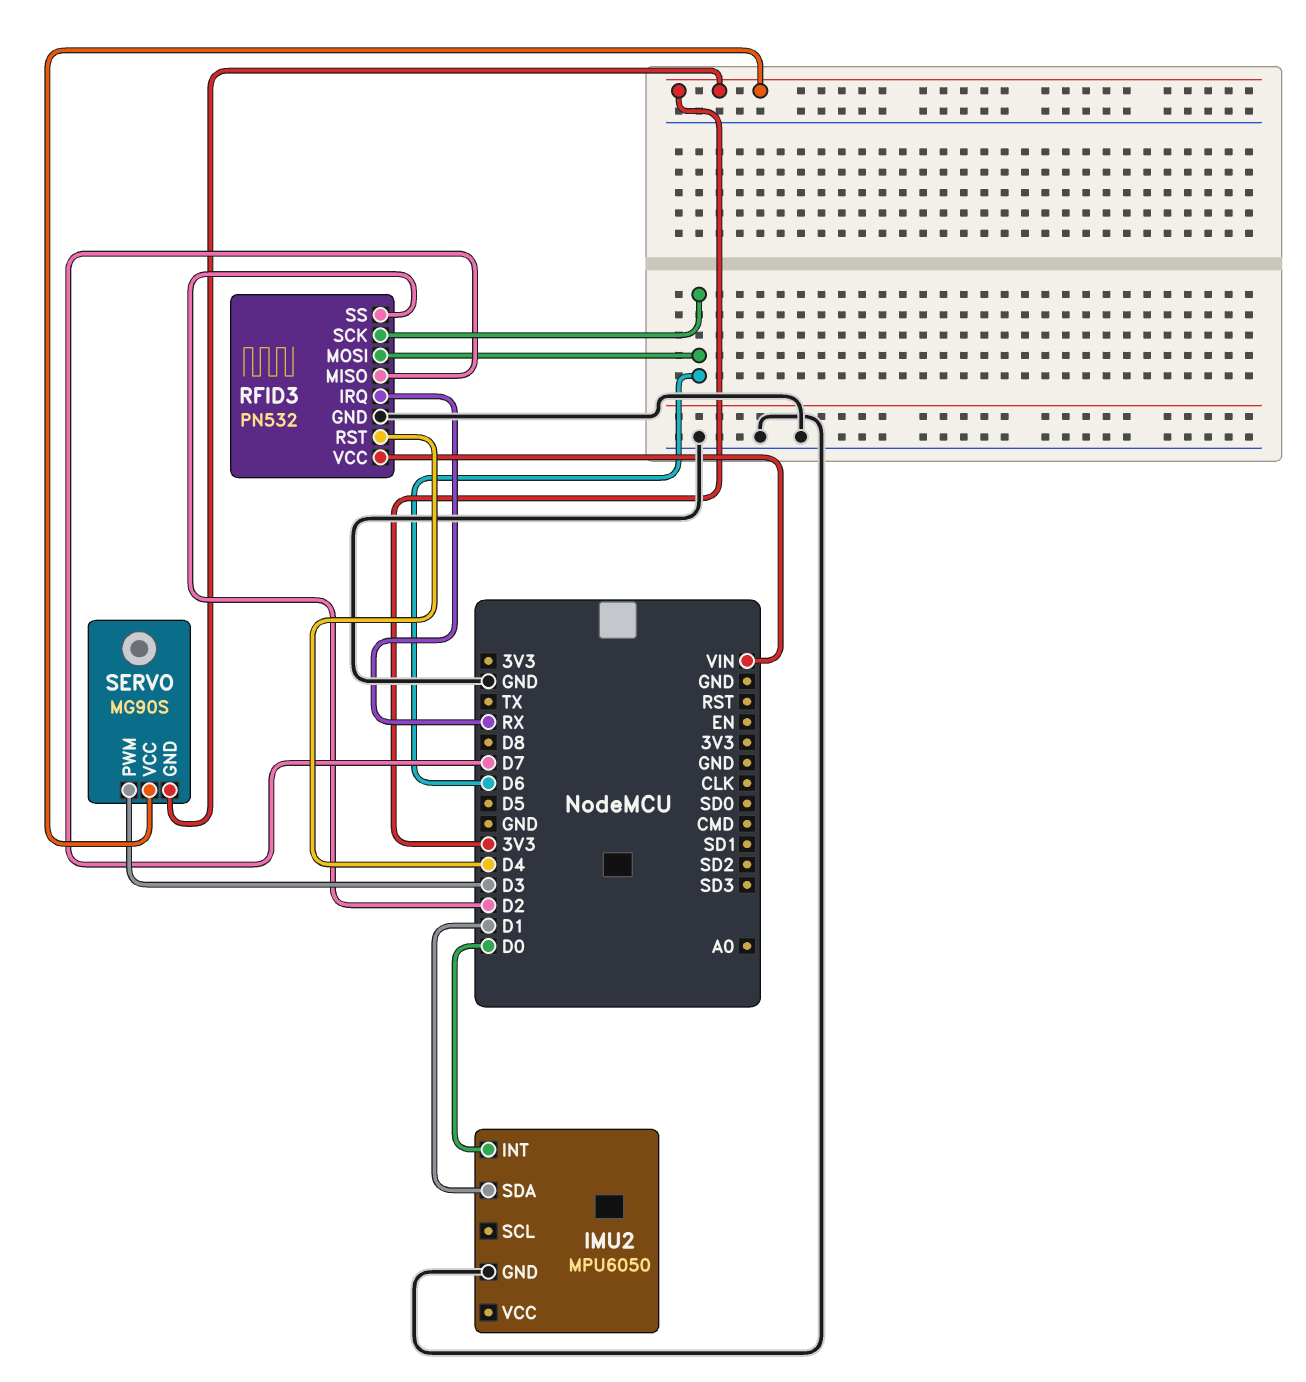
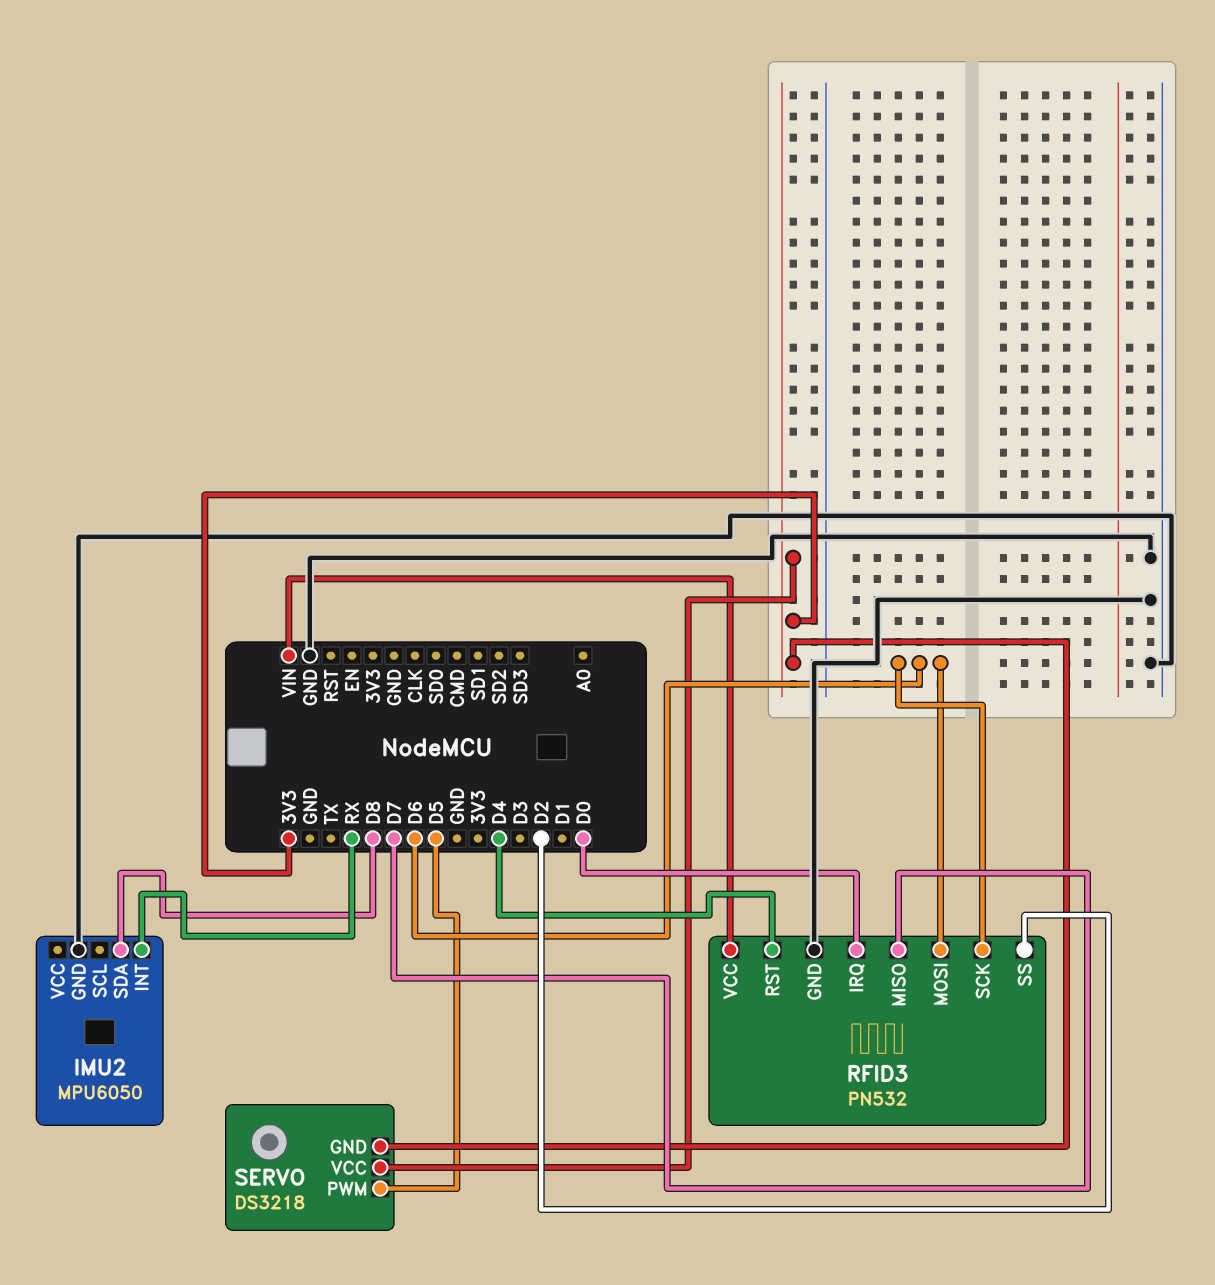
IMU2 pin INT: D0 -> RX
IMU2 pin SDA: D1 -> D8
RFID3 pin IRQ: RX -> D0
SERVO: MG90S -> DS3218
SERVO pin PWM: D3 -> D5

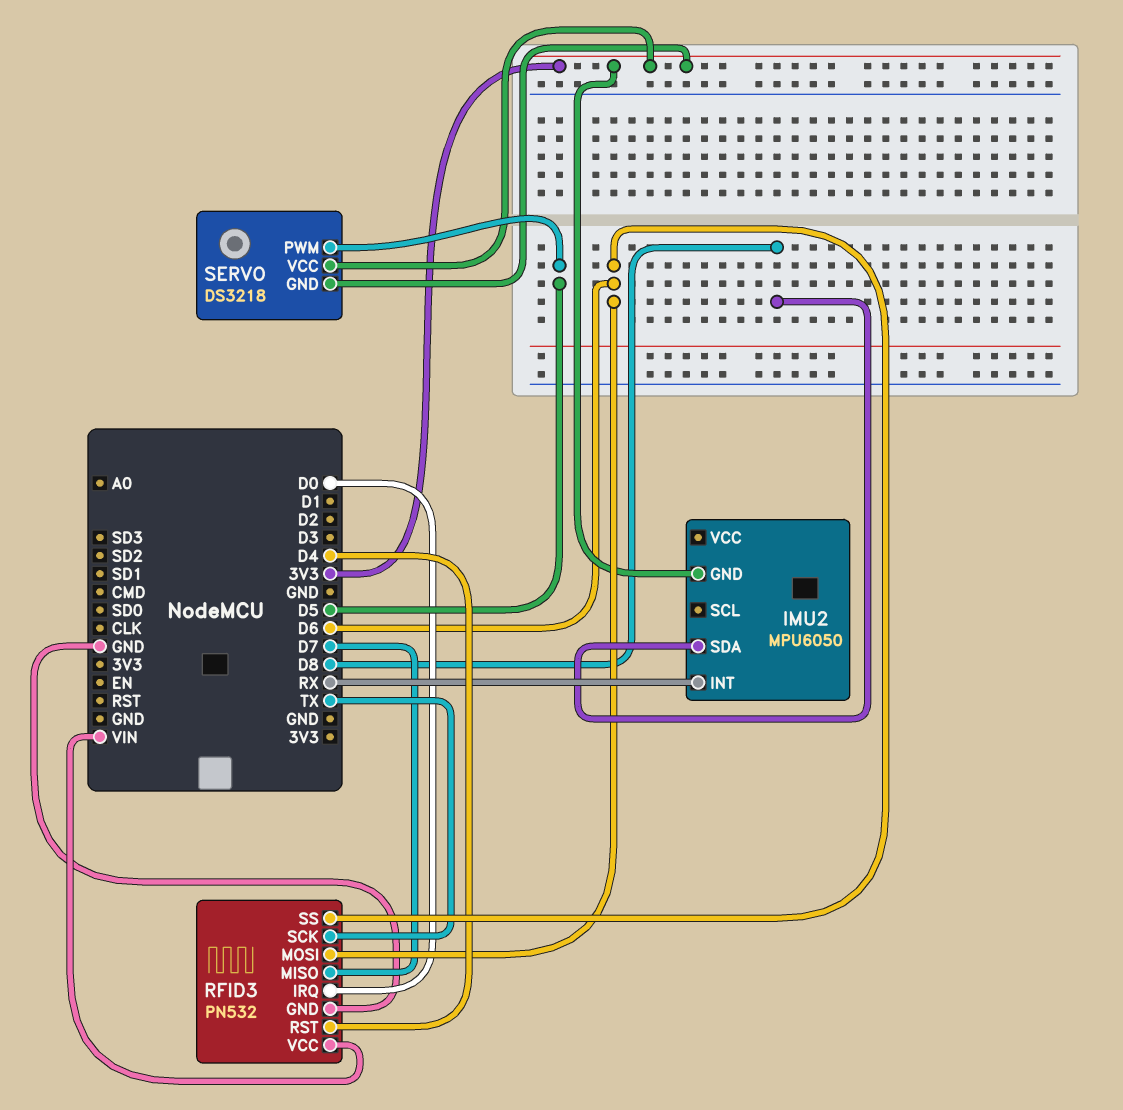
IMU2 pin GND: GND -> 3V3
RFID3 pin SCK: D6 -> TX
RFID3 pin SS: D2 -> D6

